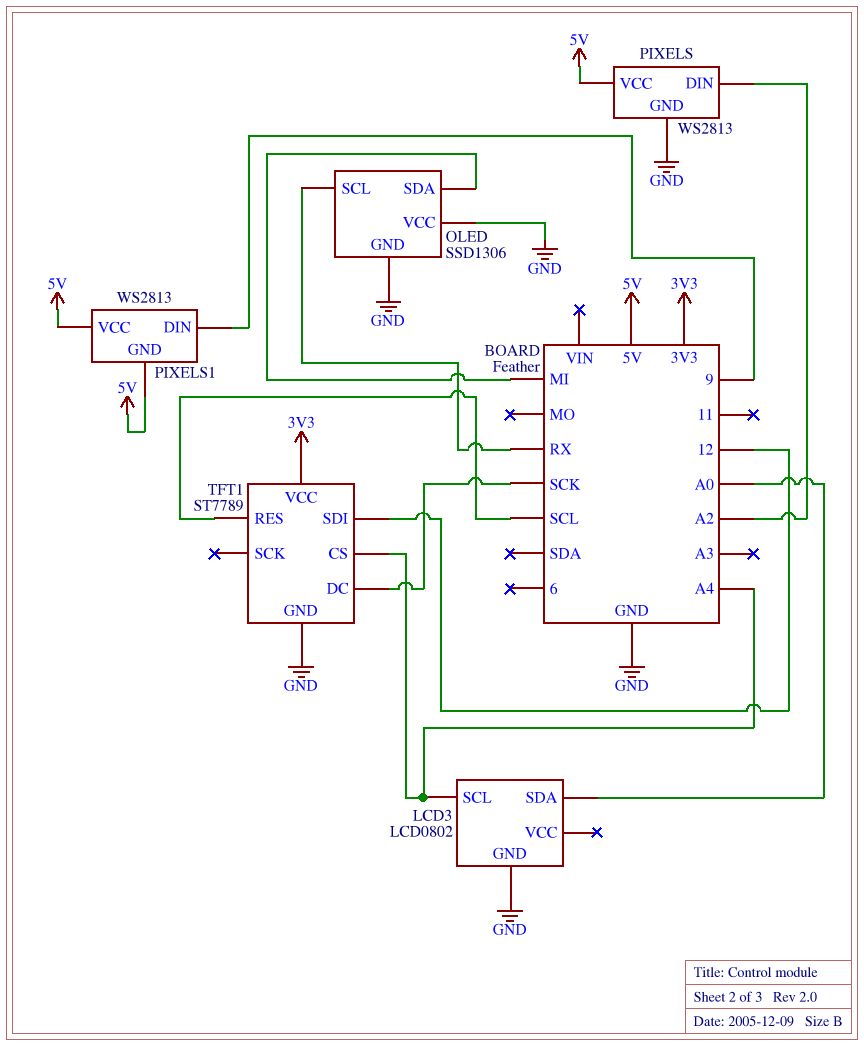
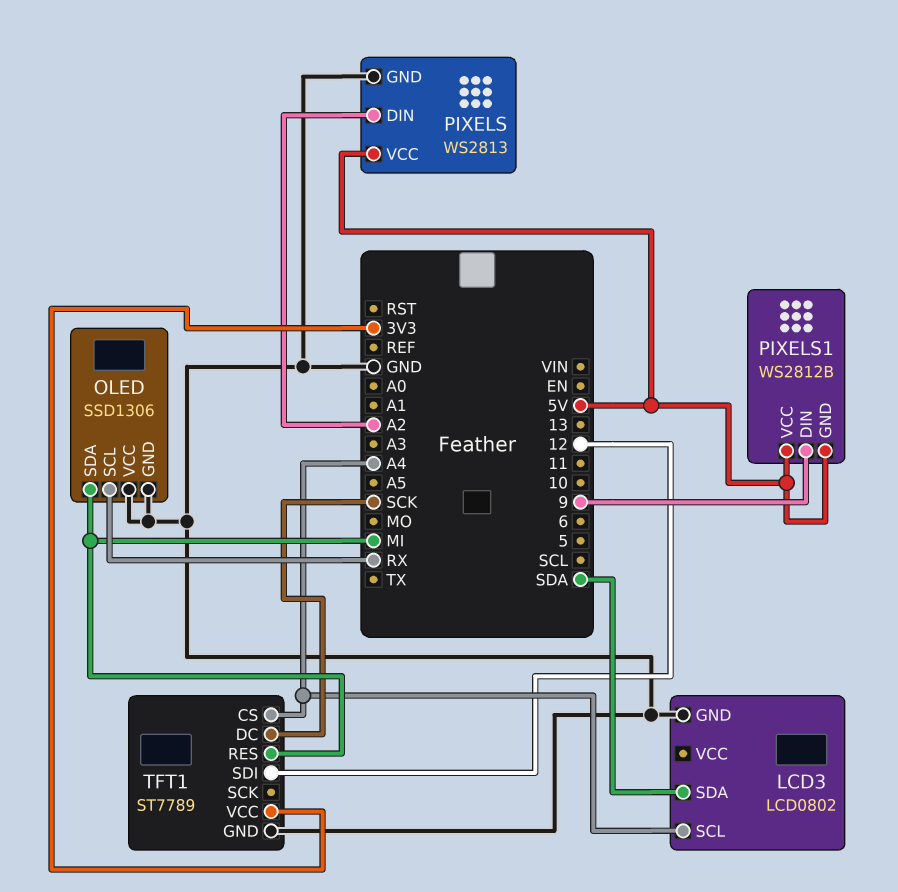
LCD3 pin SDA: A0 -> SDA
PIXELS1: WS2813 -> WS2812B
TFT1 pin RES: SCL -> MI

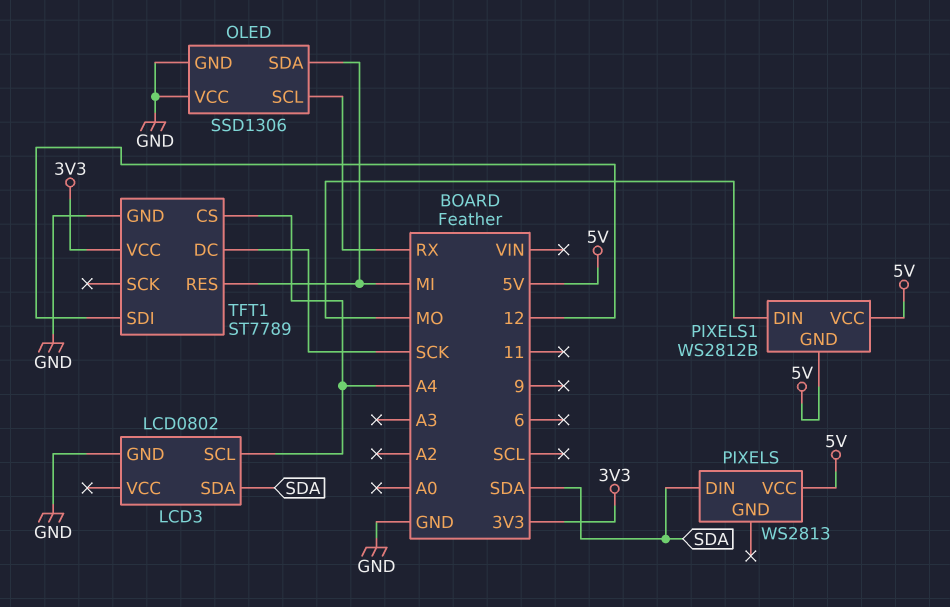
PIXELS pin DIN: A2 -> SDA
PIXELS pin GND: GND -> none
PIXELS1 pin DIN: 9 -> MO

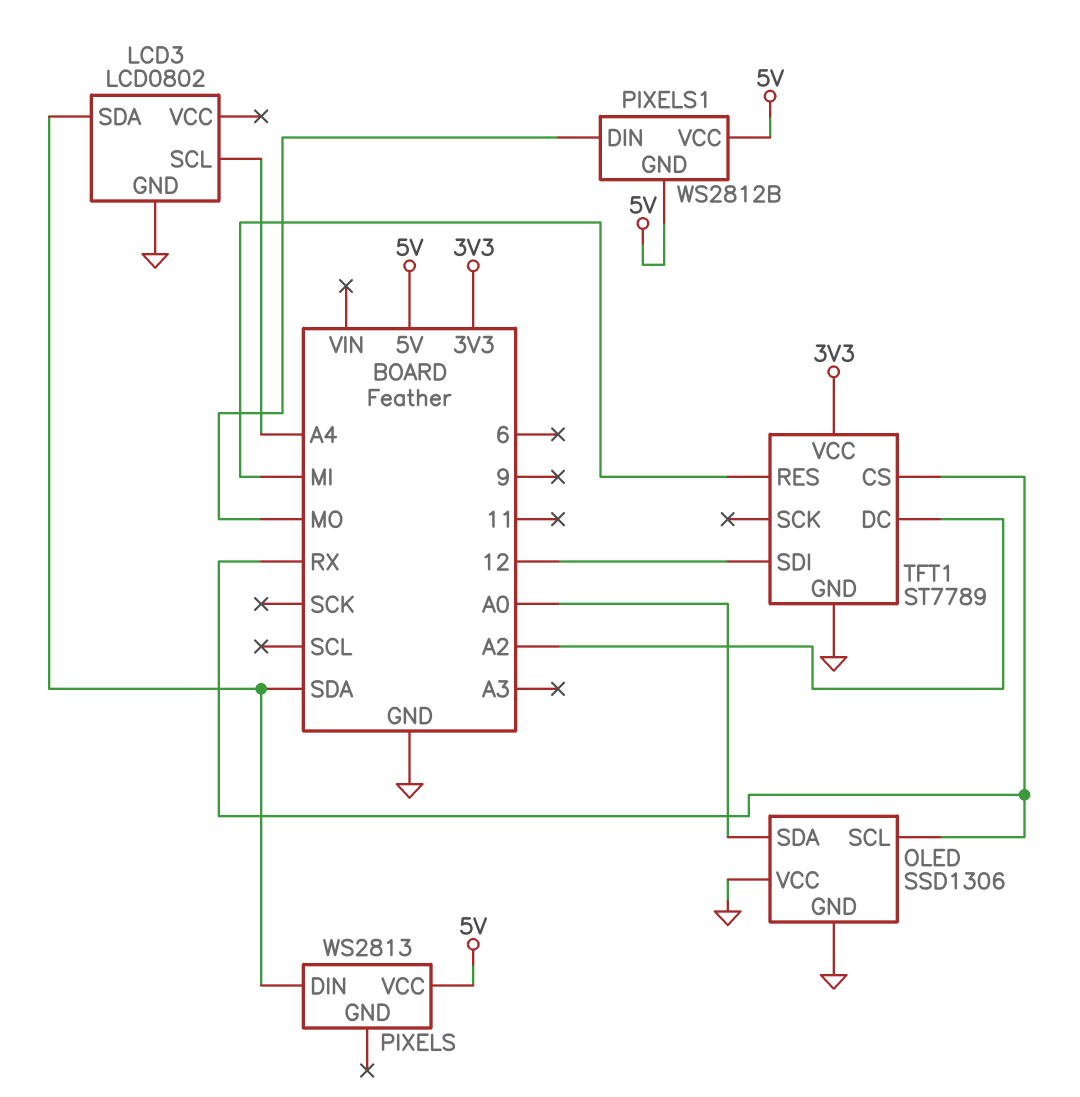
OLED pin SDA: MI -> A0
TFT1 pin CS: A4 -> RX
TFT1 pin DC: SCK -> A2

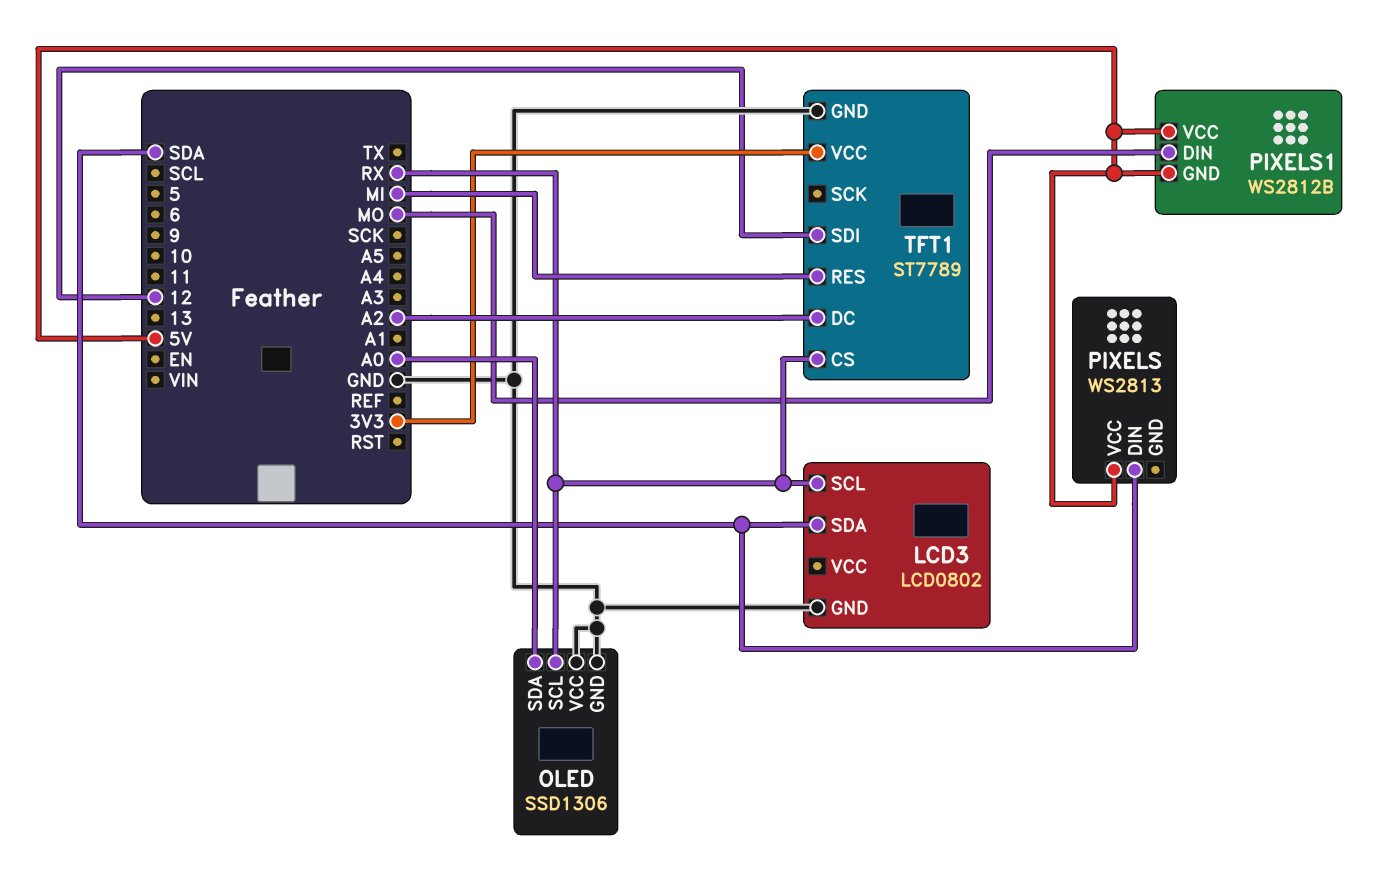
LCD3 pin SCL: A4 -> RX

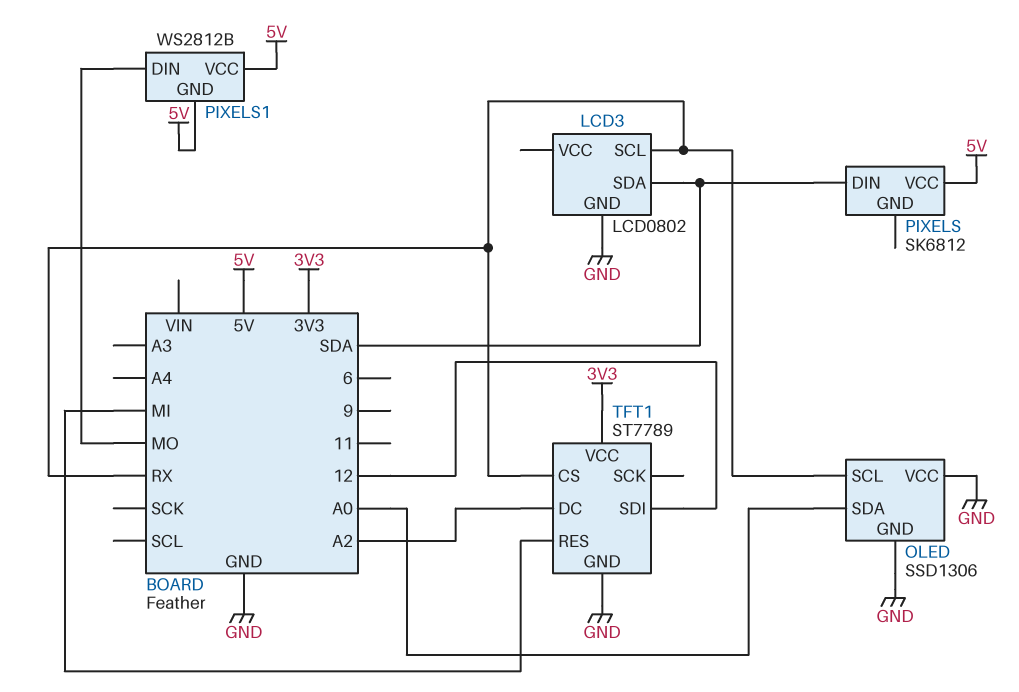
PIXELS: WS2813 -> SK6812

